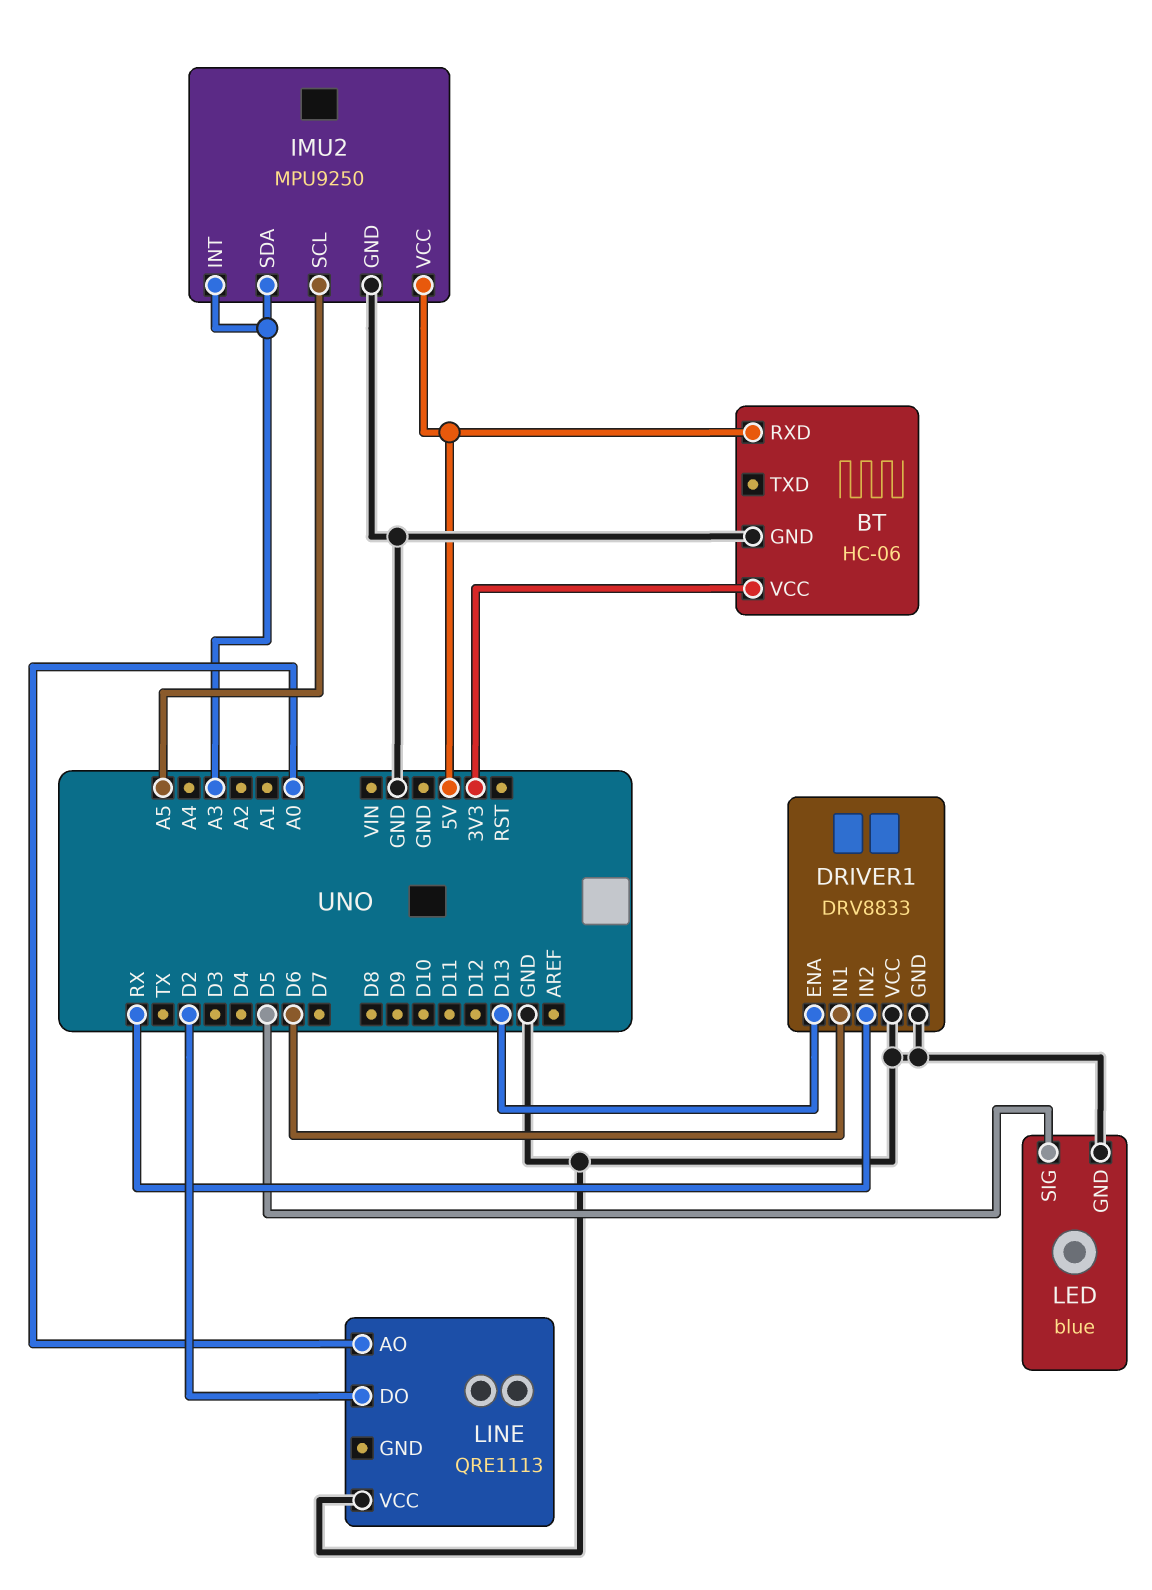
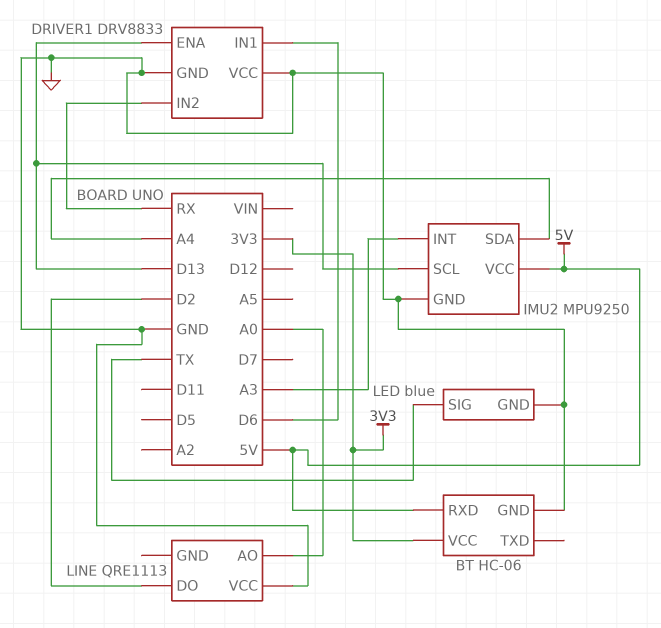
IMU2 pin SCL: A5 -> D13
IMU2 pin SDA: A3 -> A4
LED pin SIG: D5 -> TX

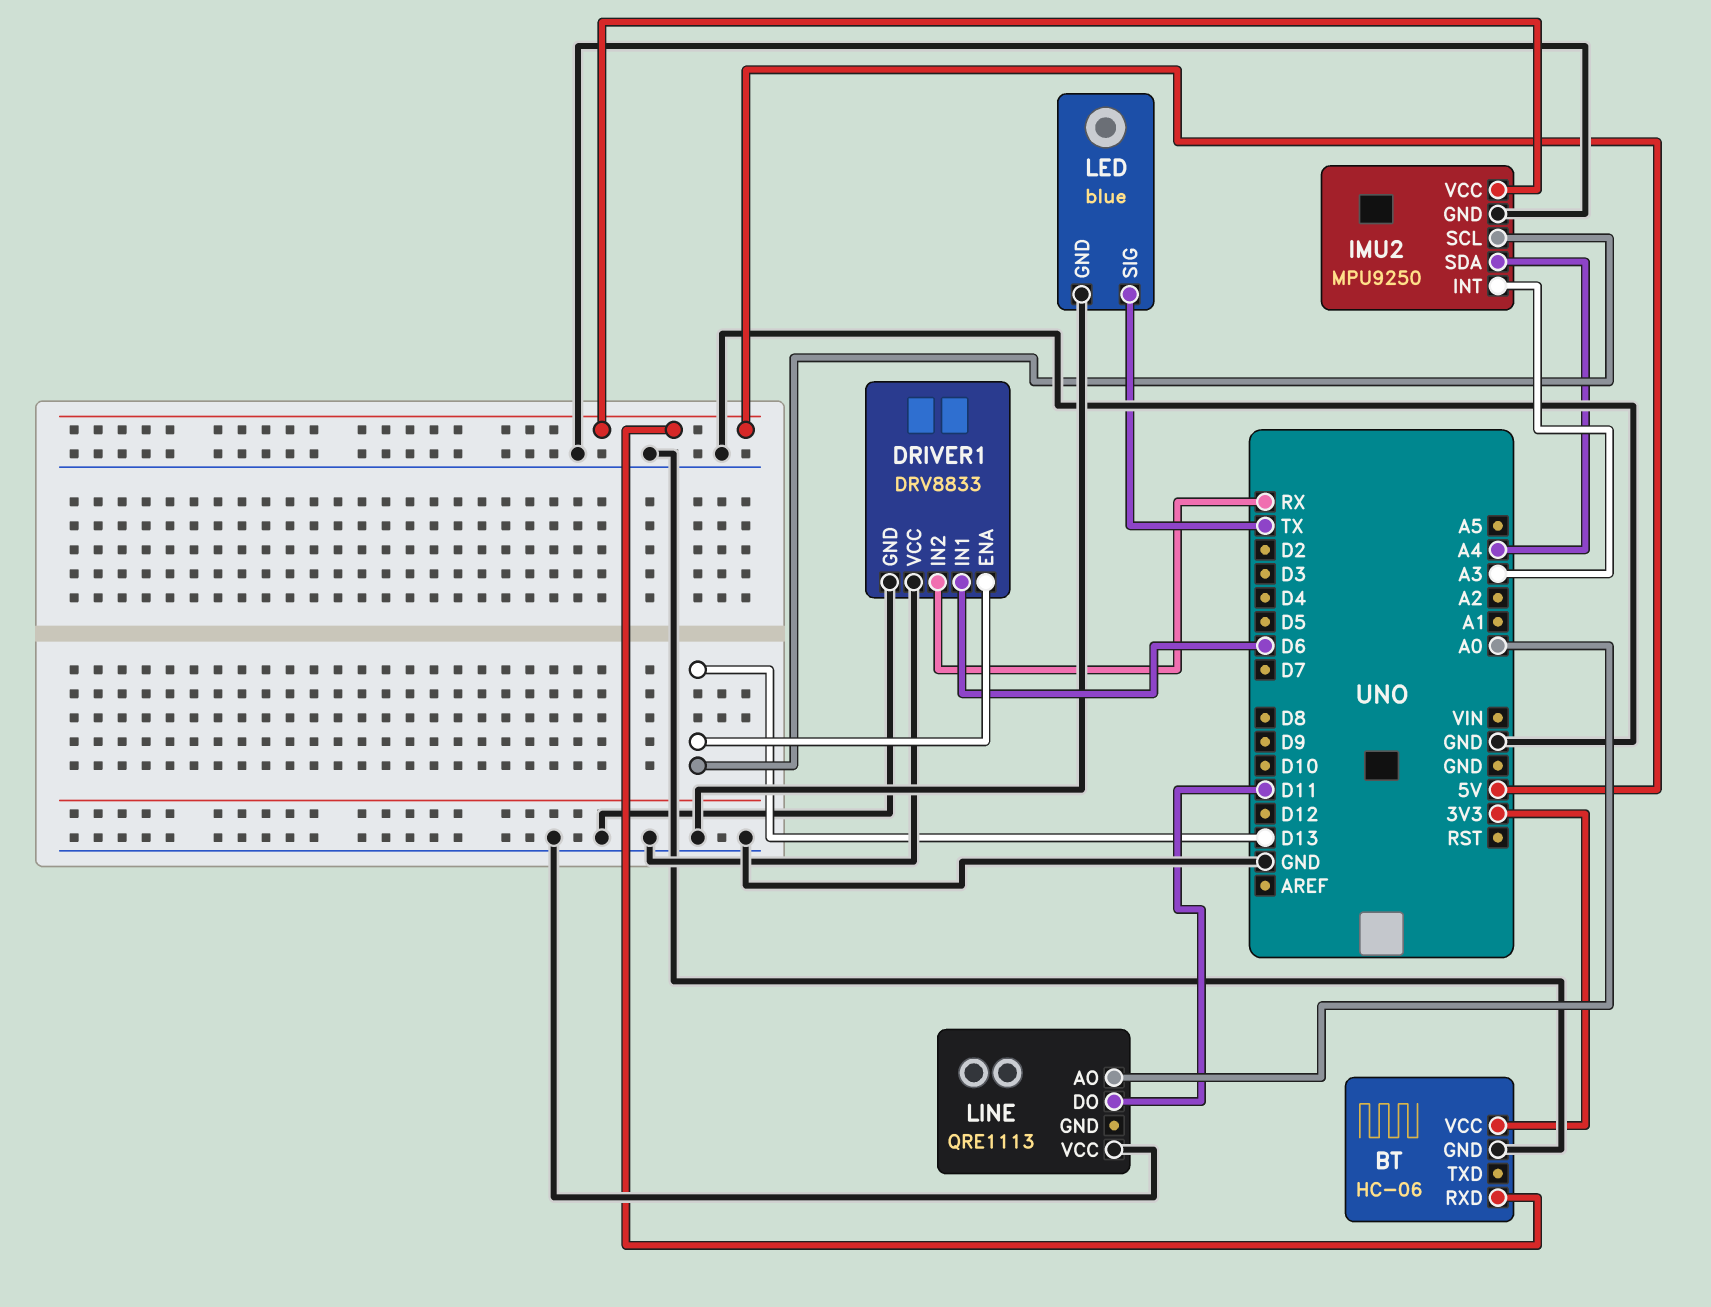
LINE pin DO: D2 -> D11

